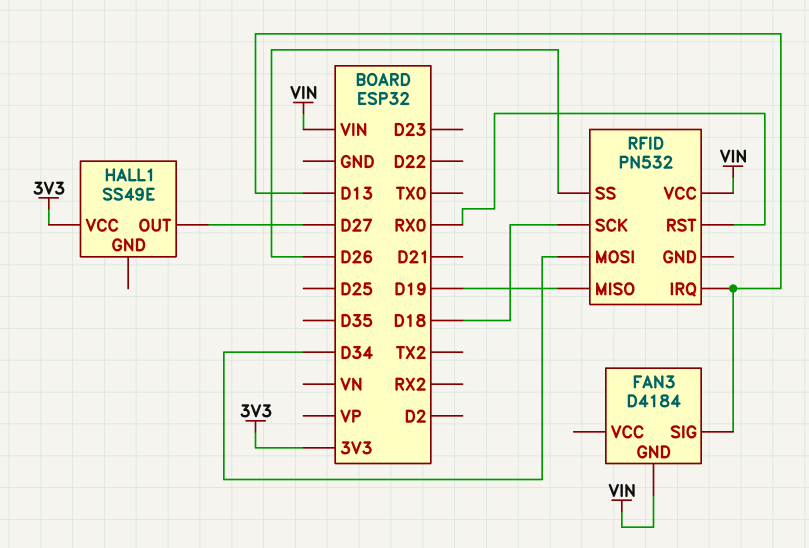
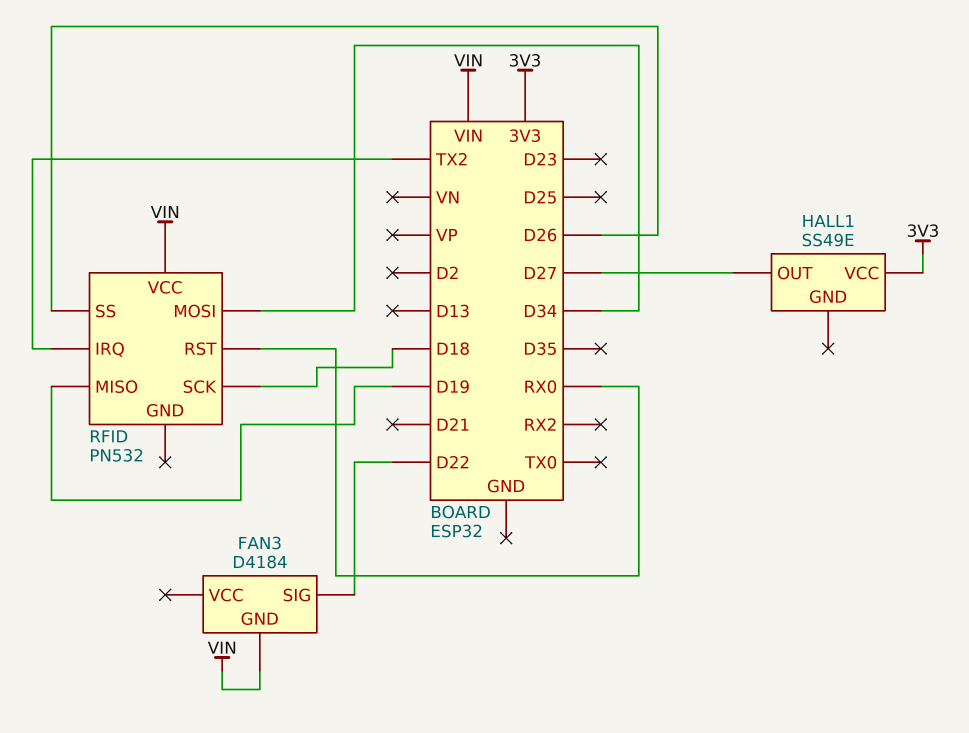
FAN3 pin SIG: D13 -> D22
RFID pin IRQ: D13 -> TX2

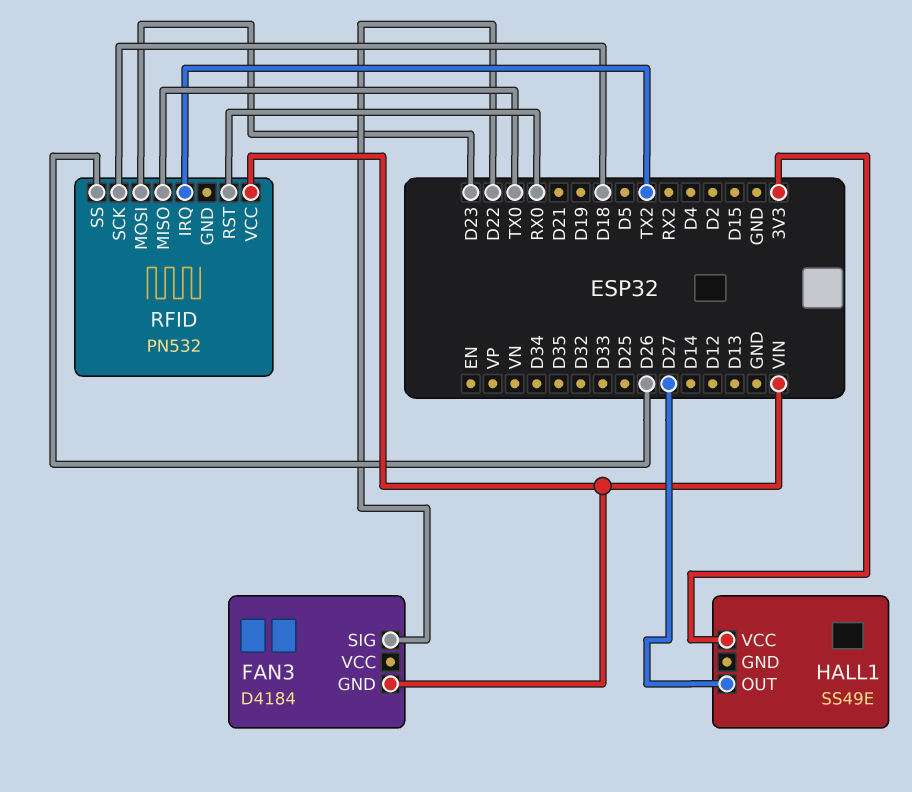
RFID pin MISO: D19 -> TX0
RFID pin MOSI: D34 -> D23

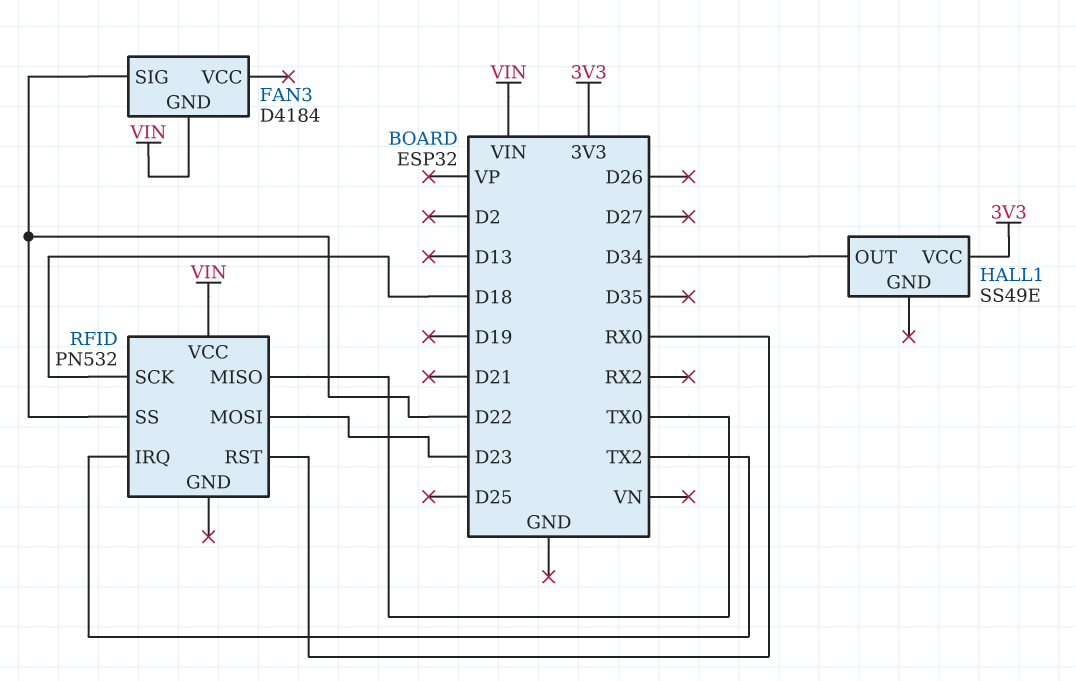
HALL1 pin OUT: D27 -> D34
RFID pin SS: D26 -> D22

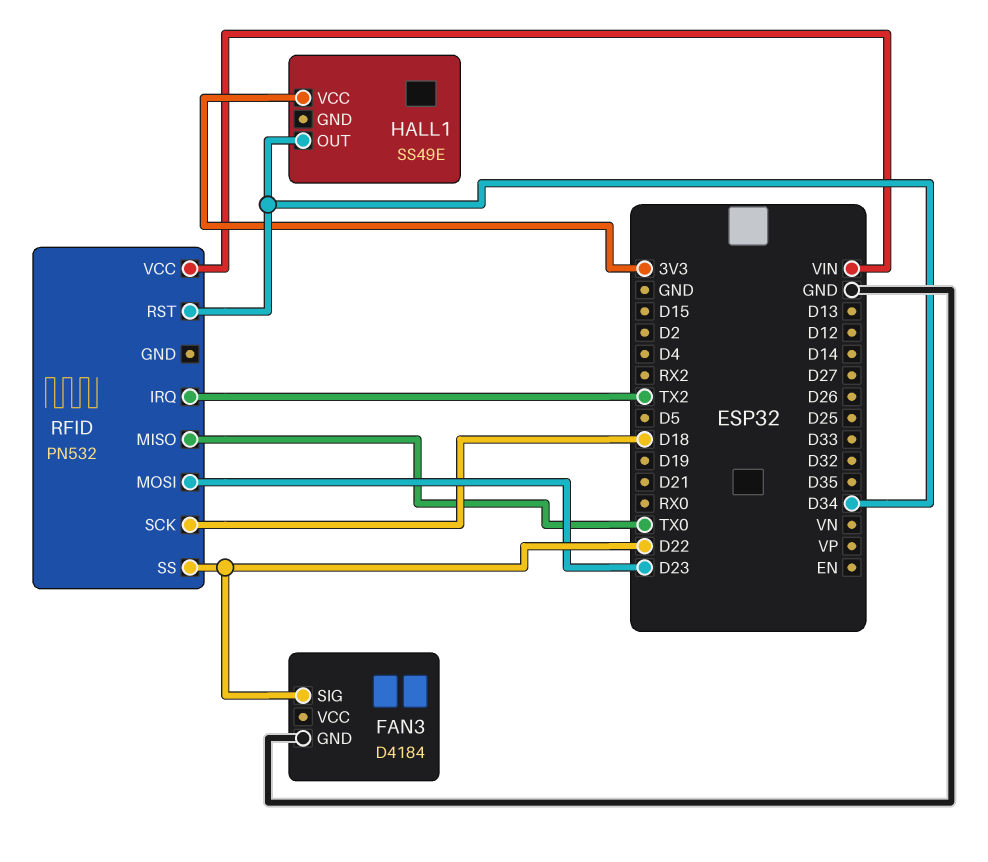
FAN3 pin GND: VIN -> GND
RFID pin RST: RX0 -> D34

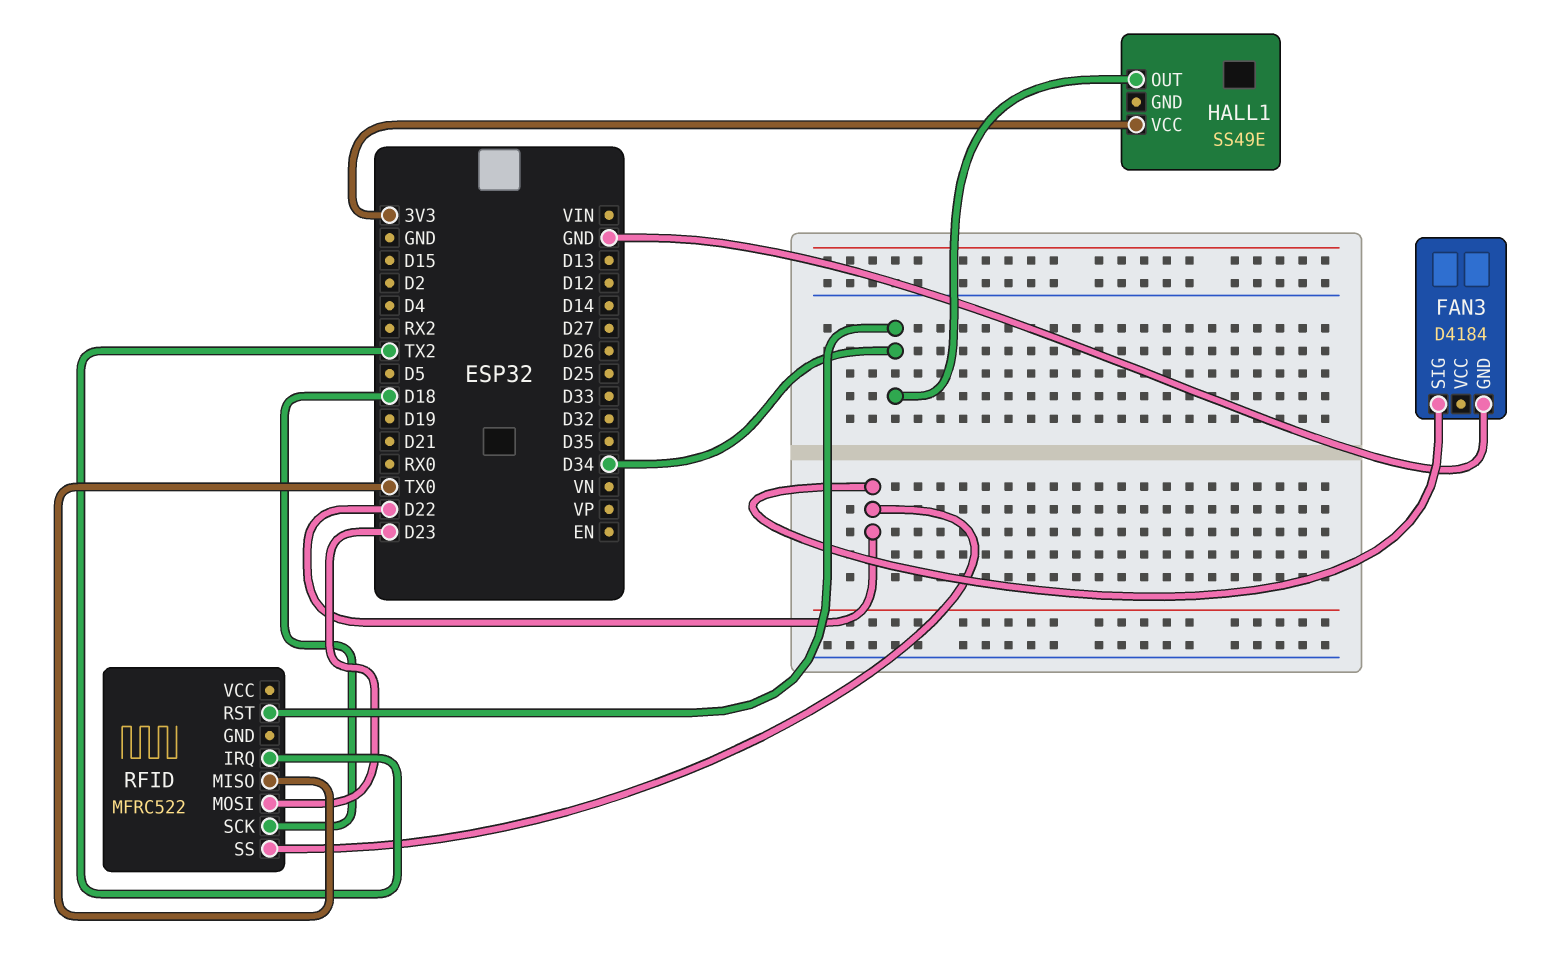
RFID: PN532 -> MFRC522
RFID pin VCC: VIN -> none

